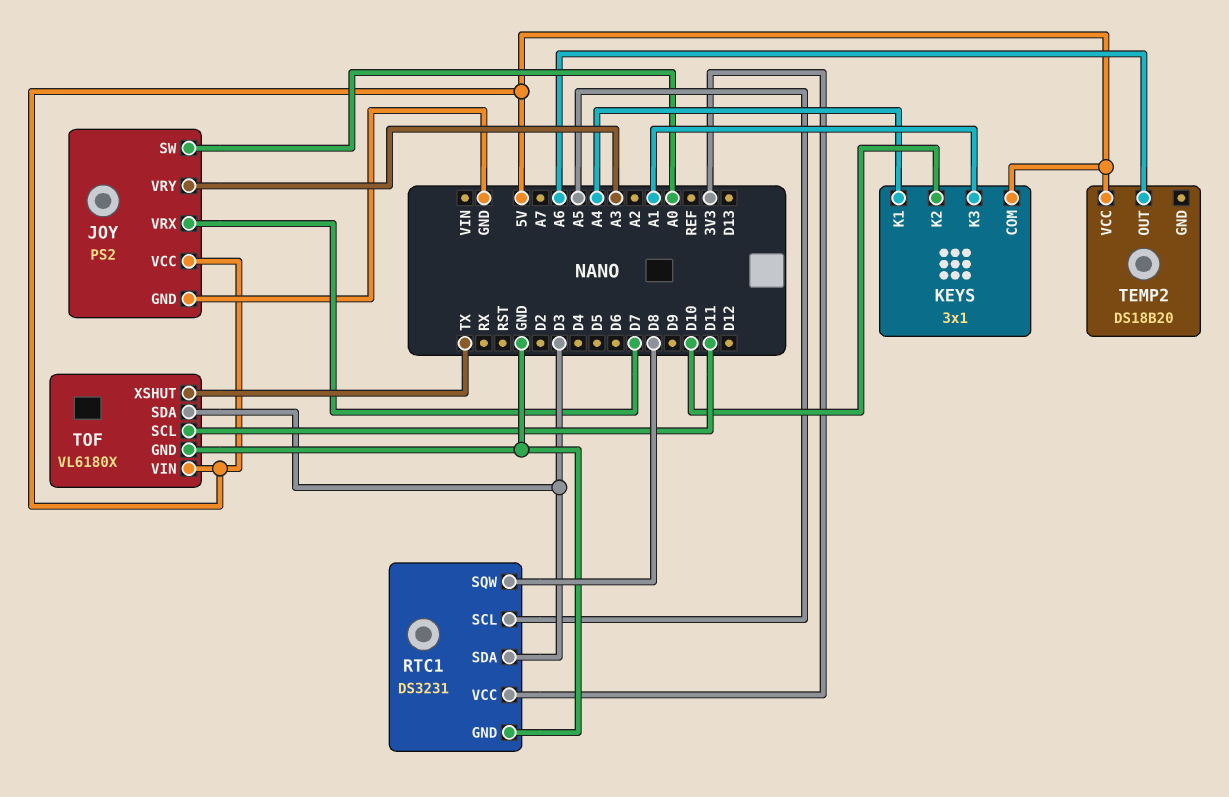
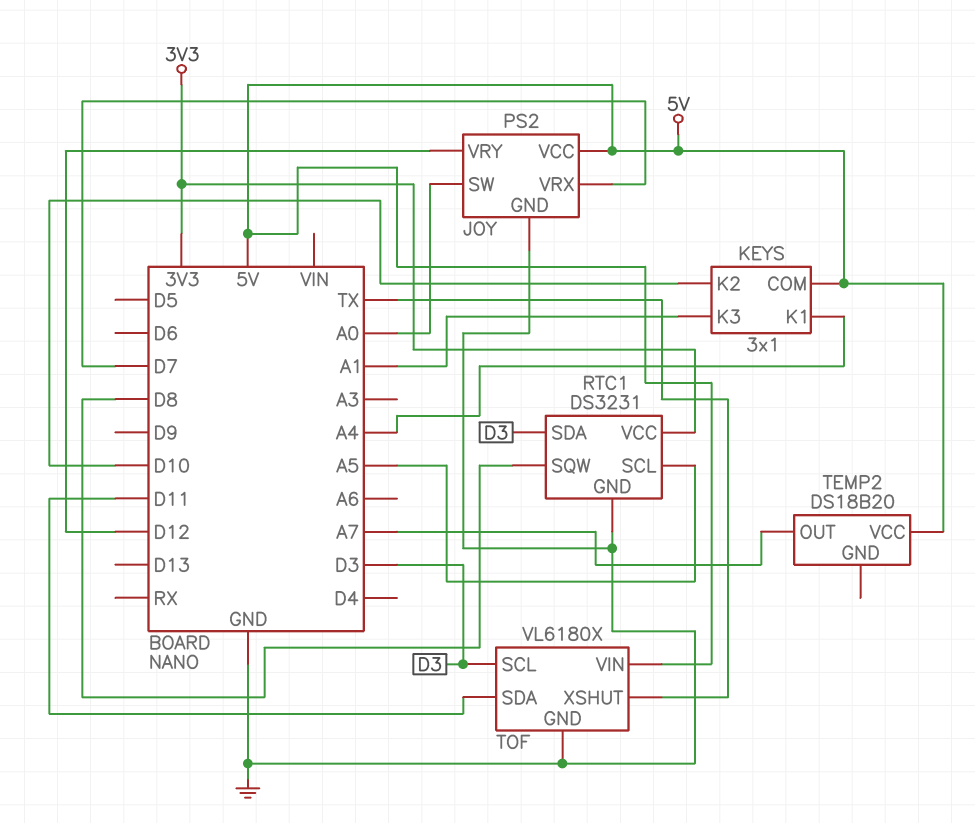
JOY pin VRY: A3 -> D12
TEMP2 pin OUT: A6 -> A7
TOF pin SCL: D11 -> D3
TOF pin SDA: D3 -> D11

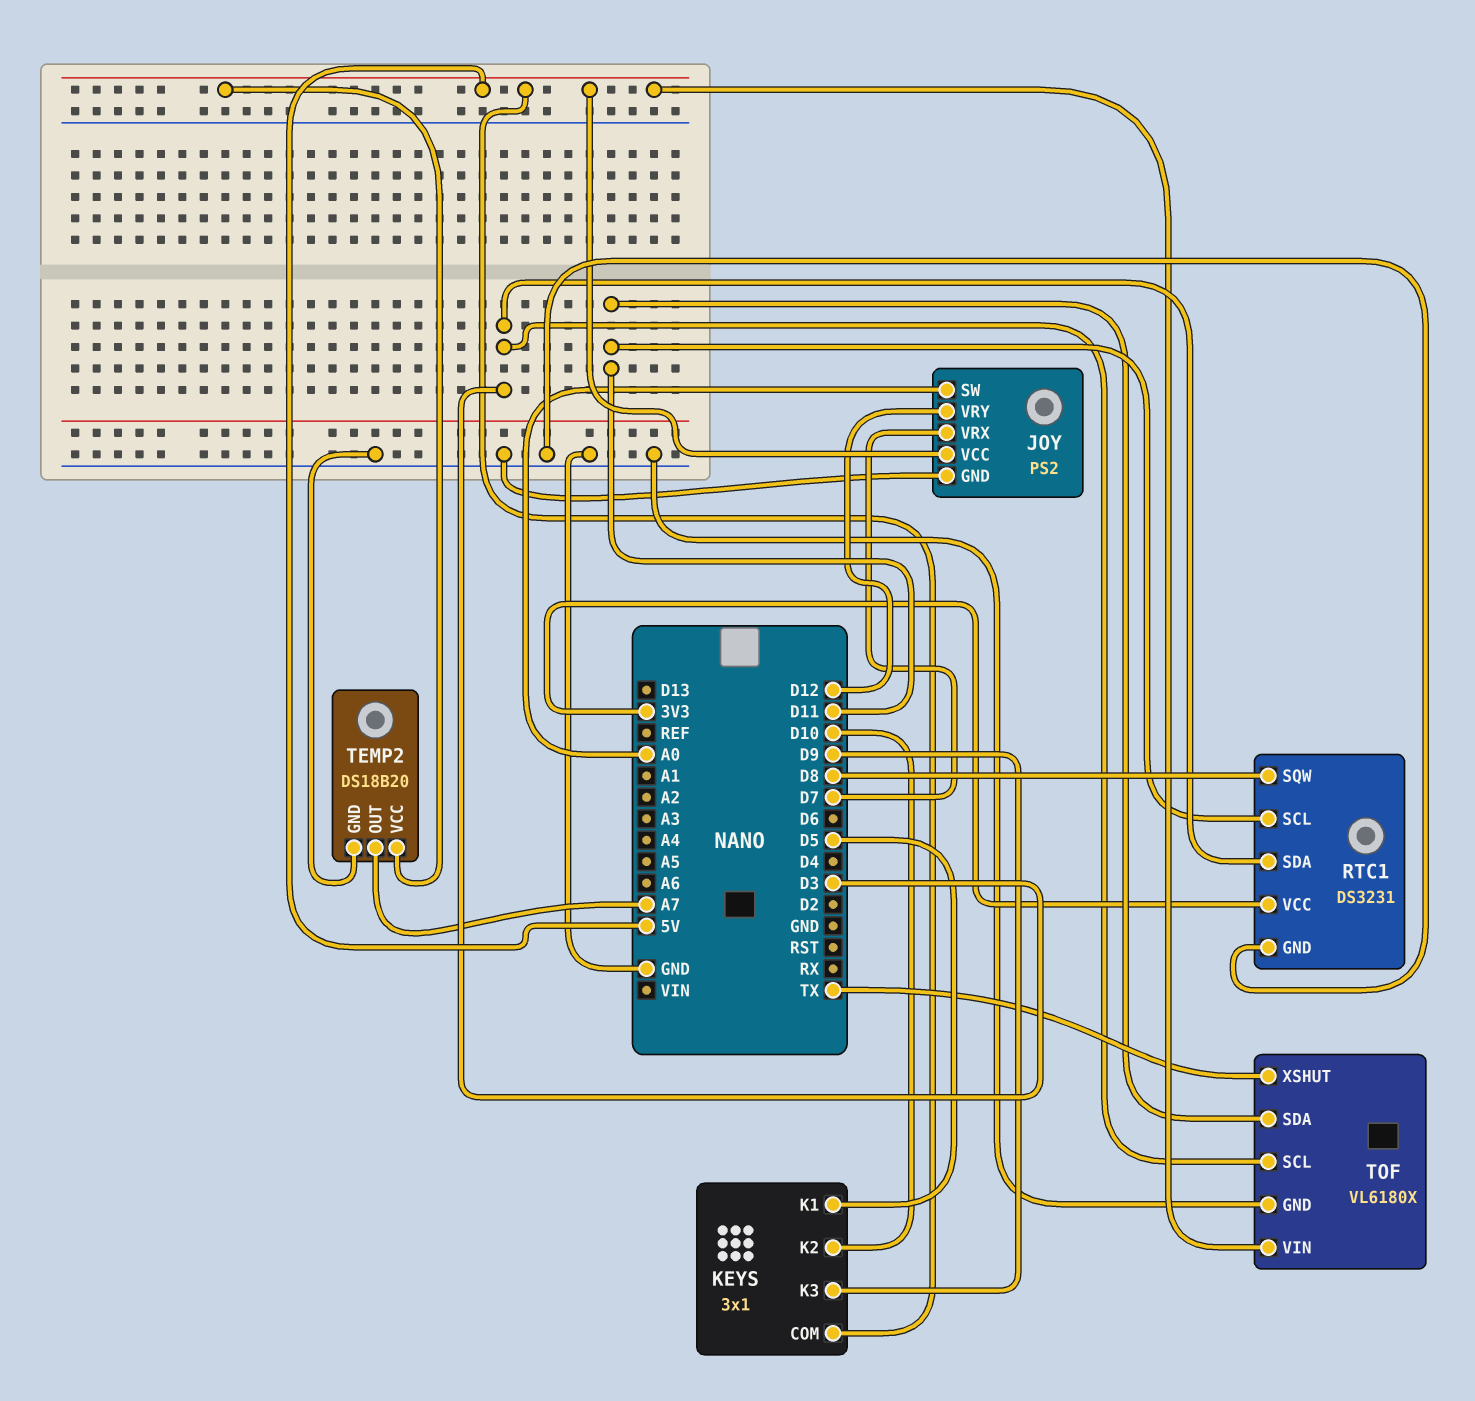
KEYS pin K1: A4 -> D5
KEYS pin K3: A1 -> D9
RTC1 pin SCL: A5 -> D11
TEMP2 pin GND: none -> GND

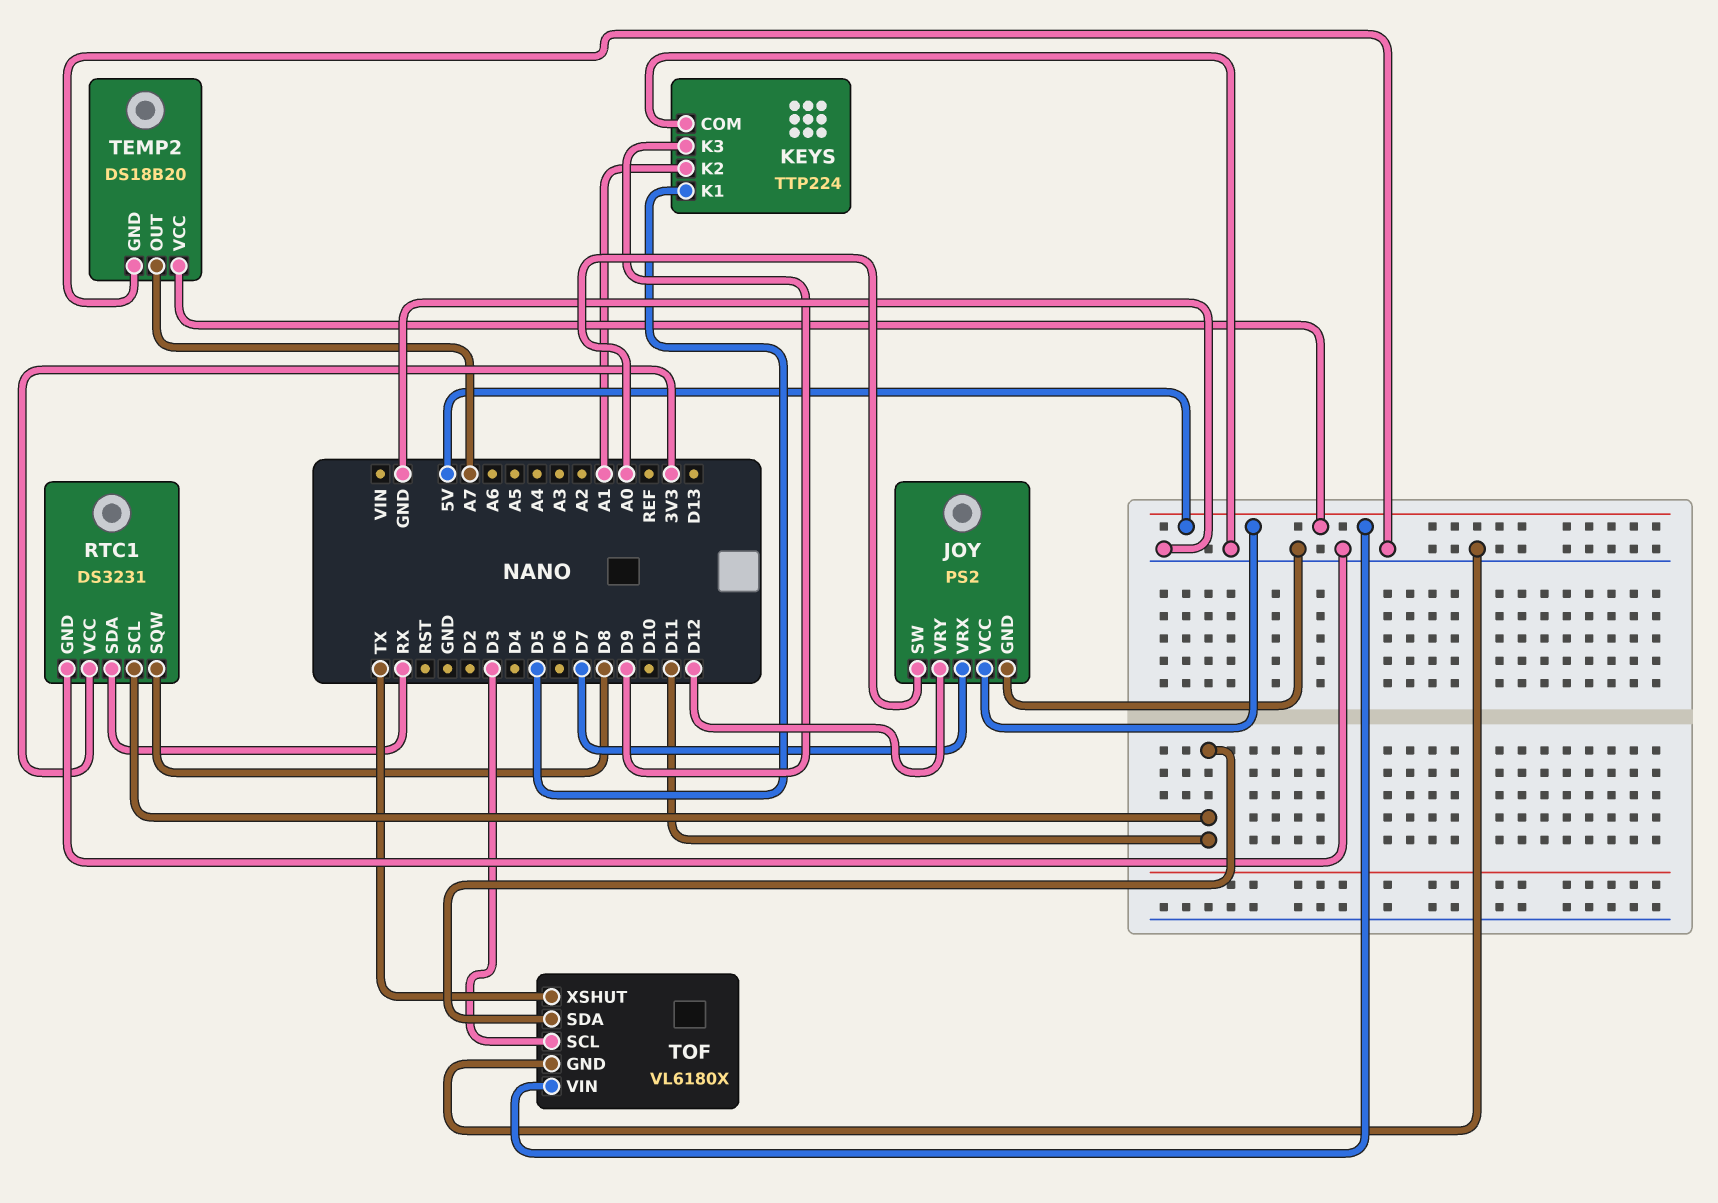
KEYS: 3x1 -> TTP224
KEYS pin COM: 5V -> GND
KEYS pin K2: D10 -> A1
RTC1 pin SDA: D3 -> RX

